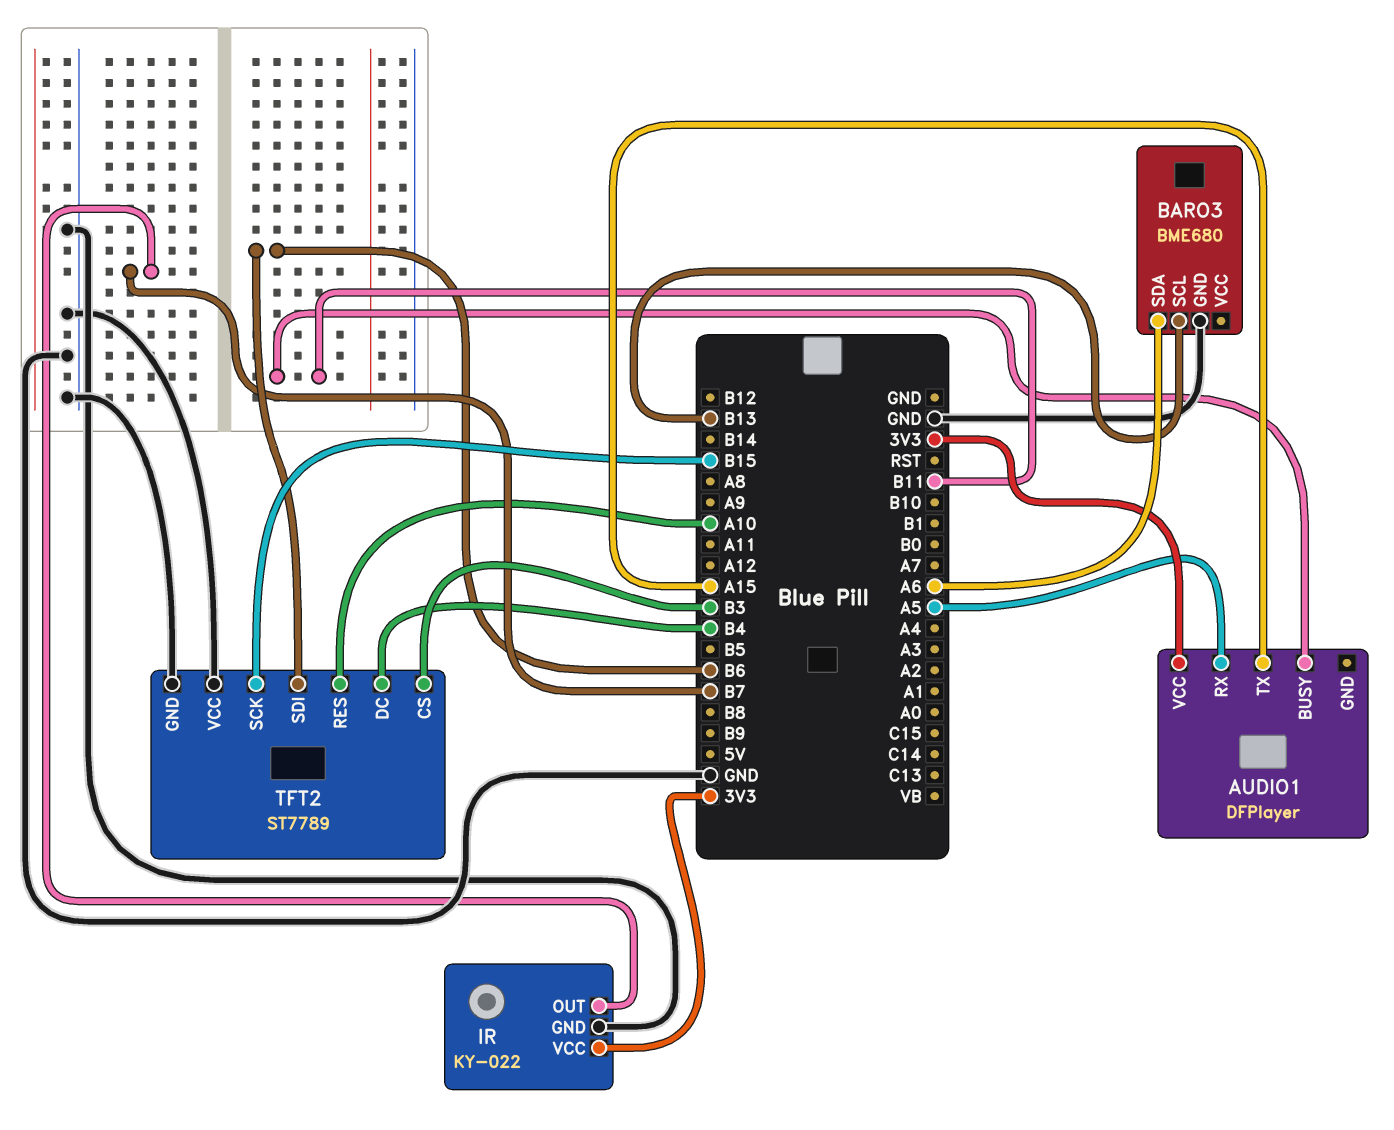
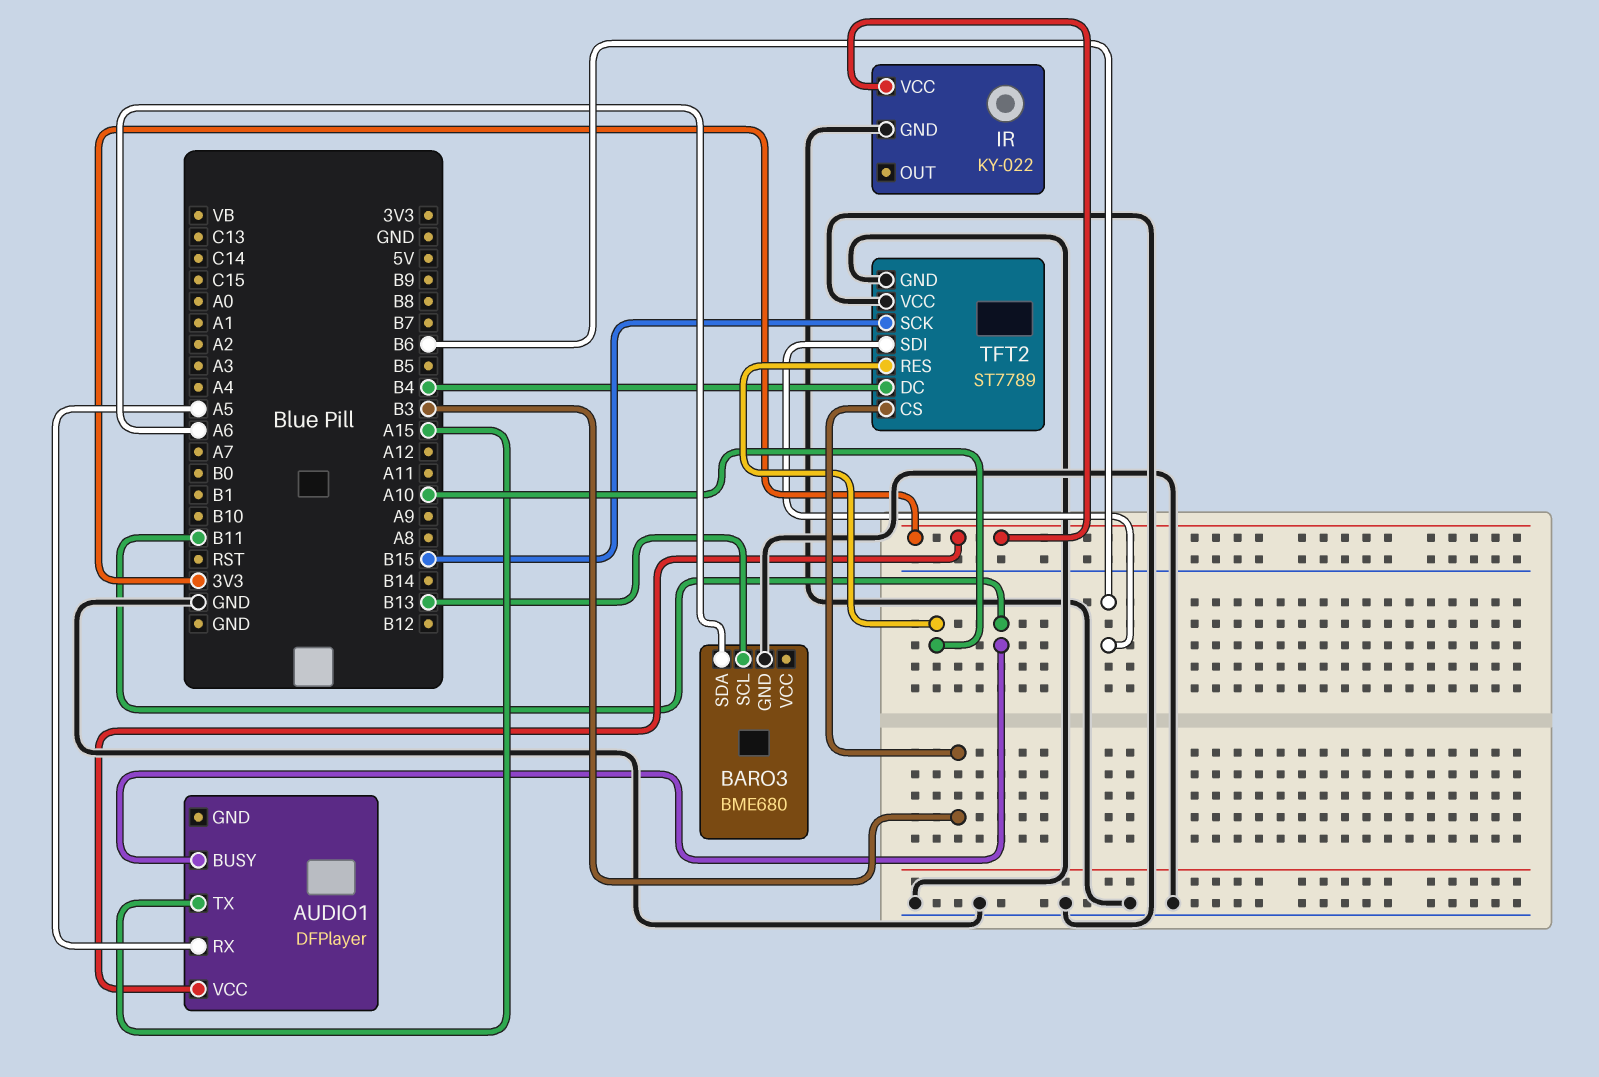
IR pin OUT: B7 -> none

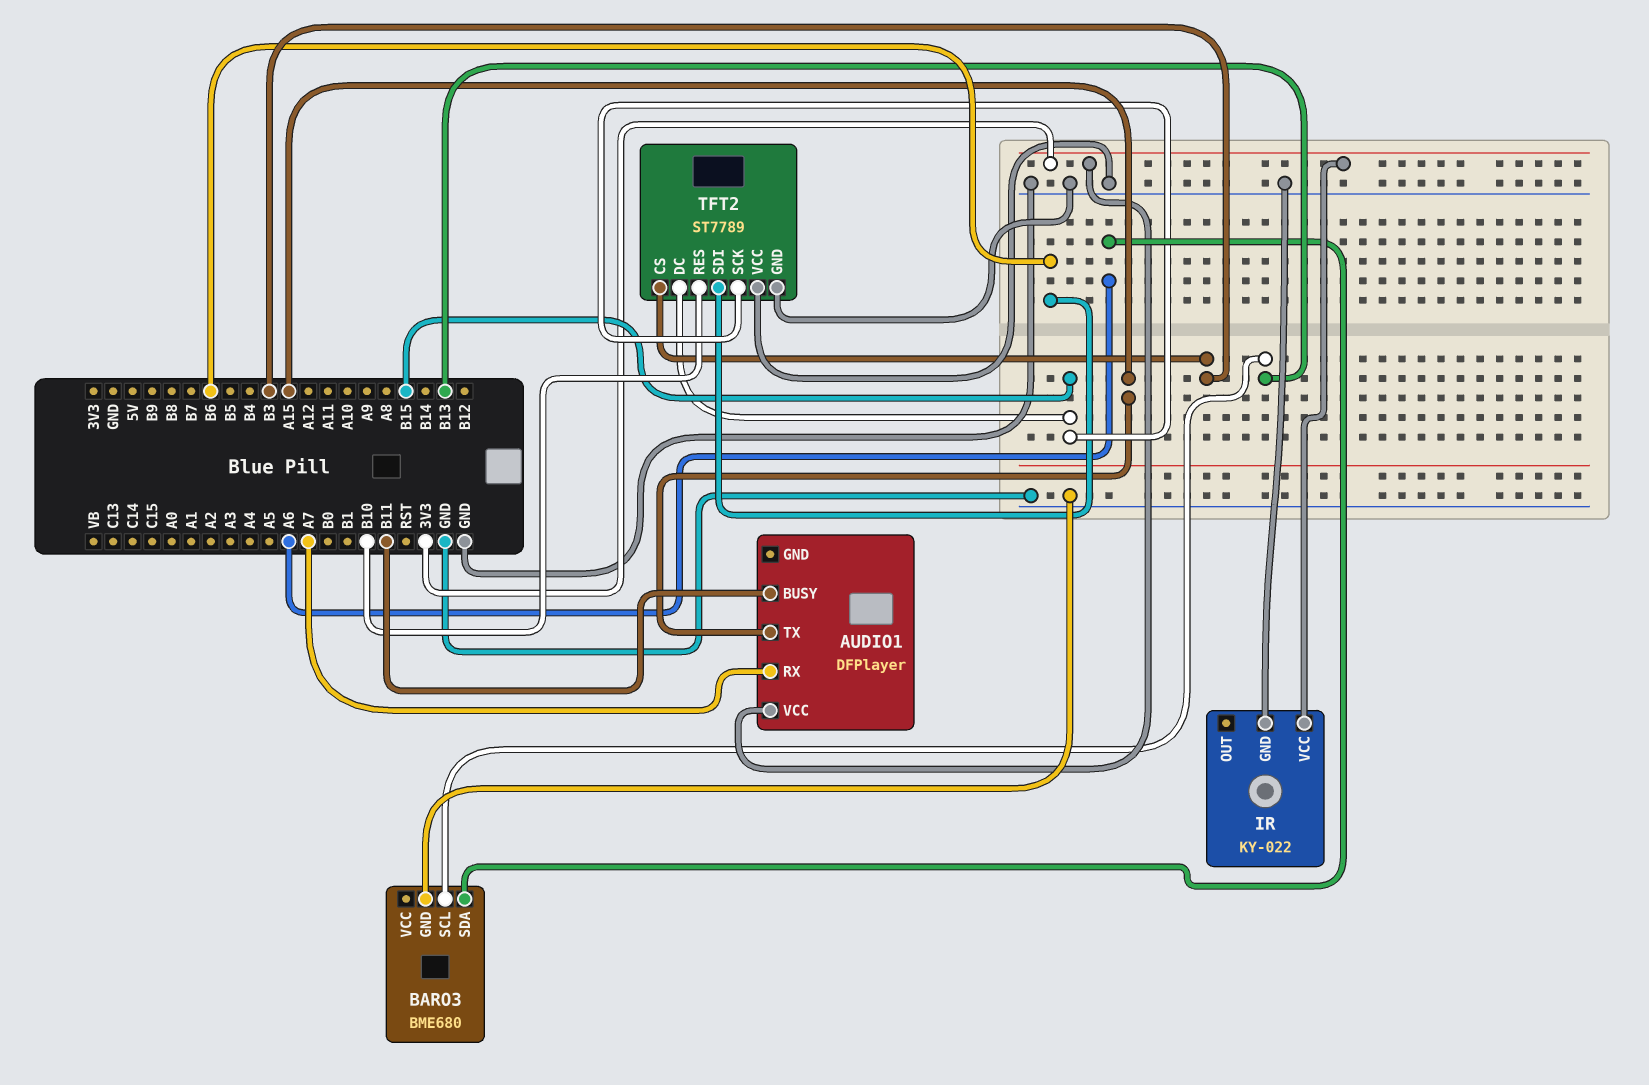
AUDIO1 pin RX: A5 -> A7
TFT2 pin DC: B4 -> B15
TFT2 pin RES: A10 -> B10

